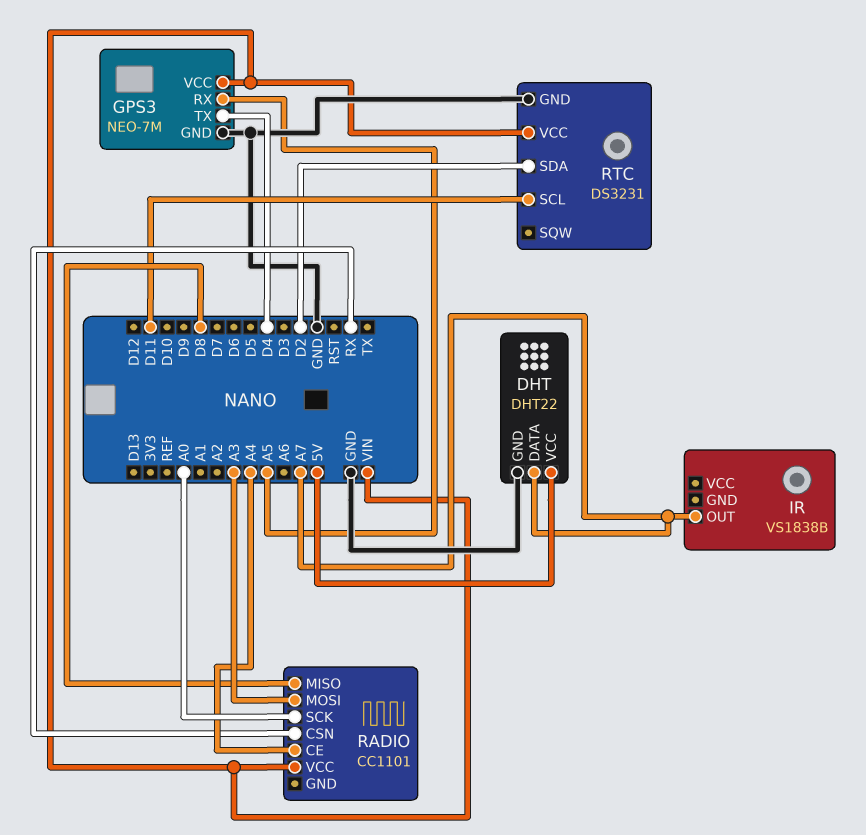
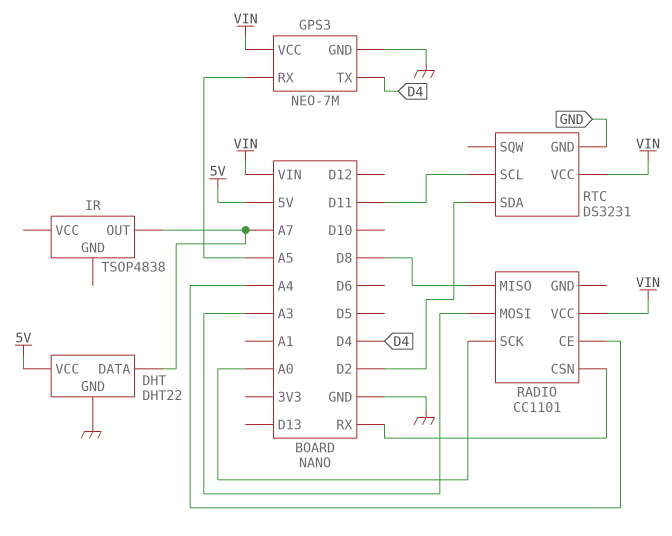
IR: VS1838B -> TSOP4838

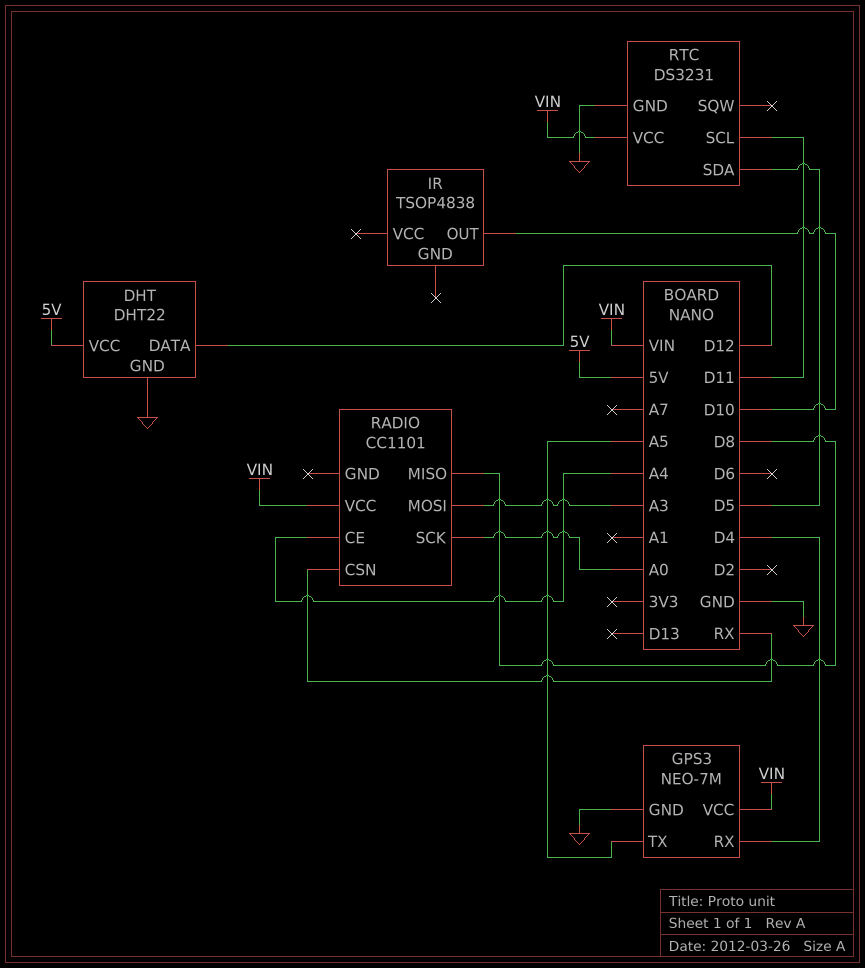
DHT pin DATA: A7 -> D12
GPS3 pin RX: A5 -> D4
GPS3 pin TX: D4 -> A5
IR pin OUT: A7 -> D10
RTC pin SDA: D2 -> D5

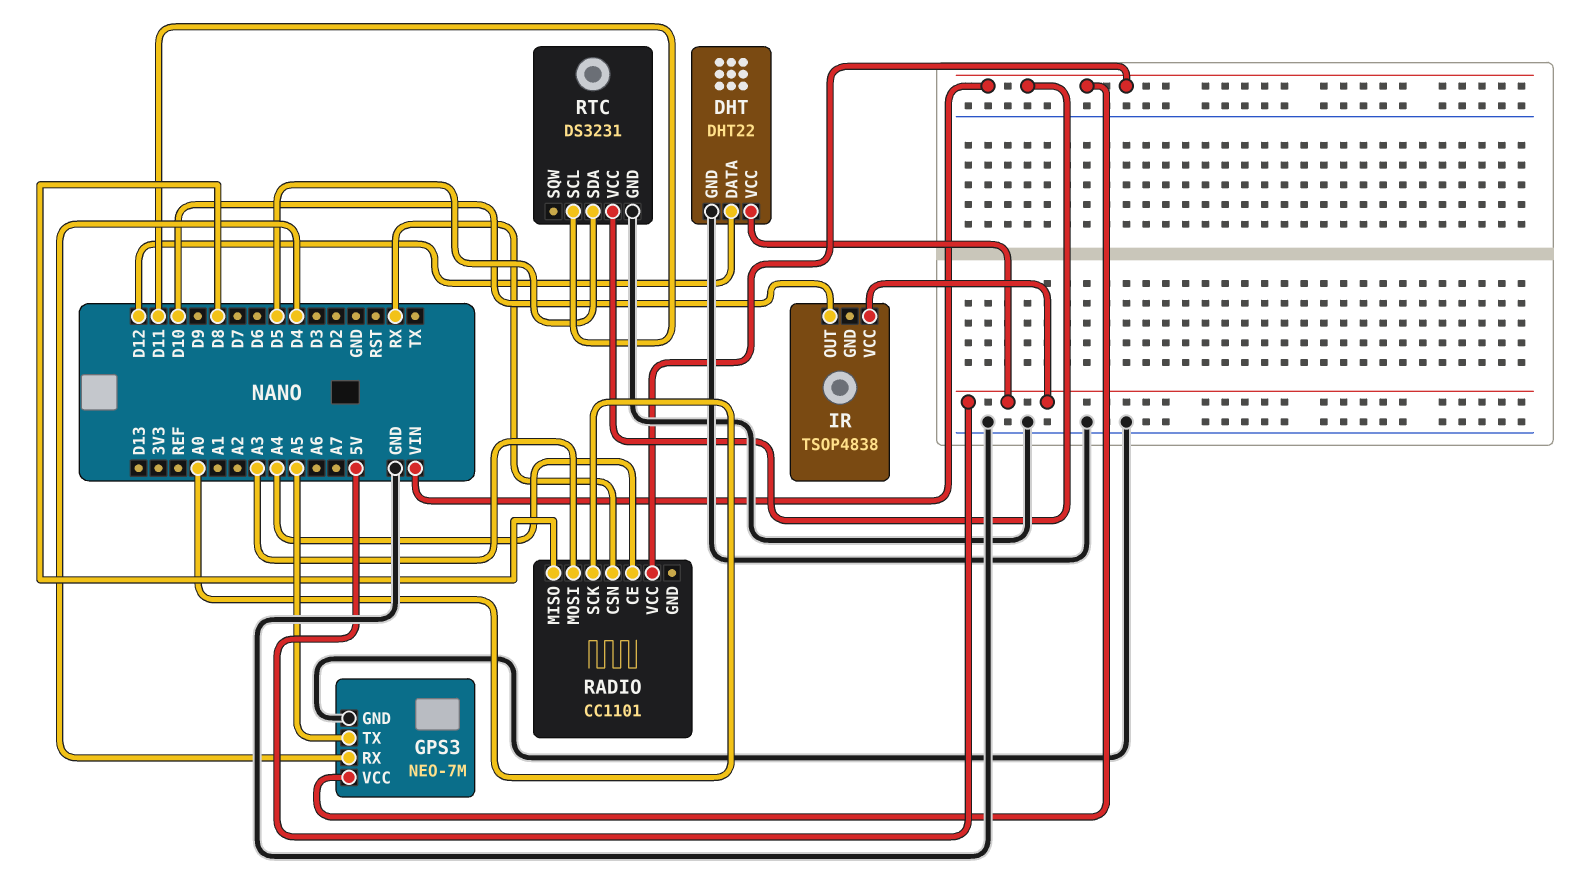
IR pin VCC: none -> 5V

